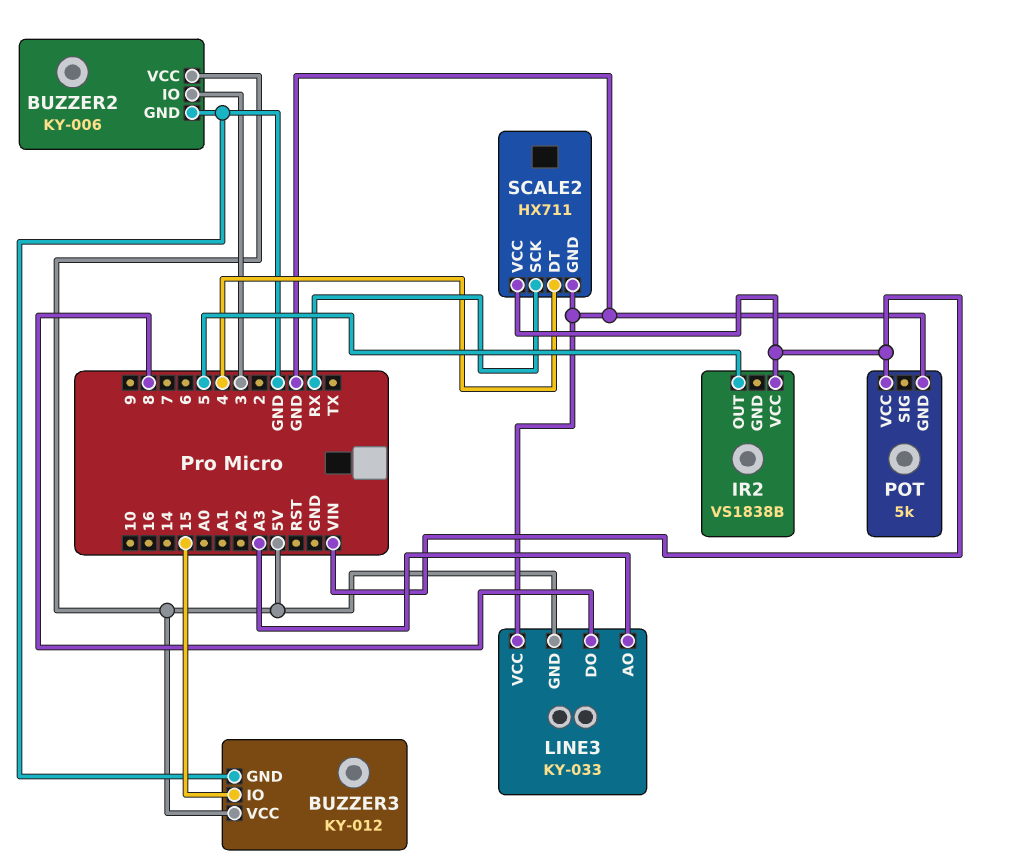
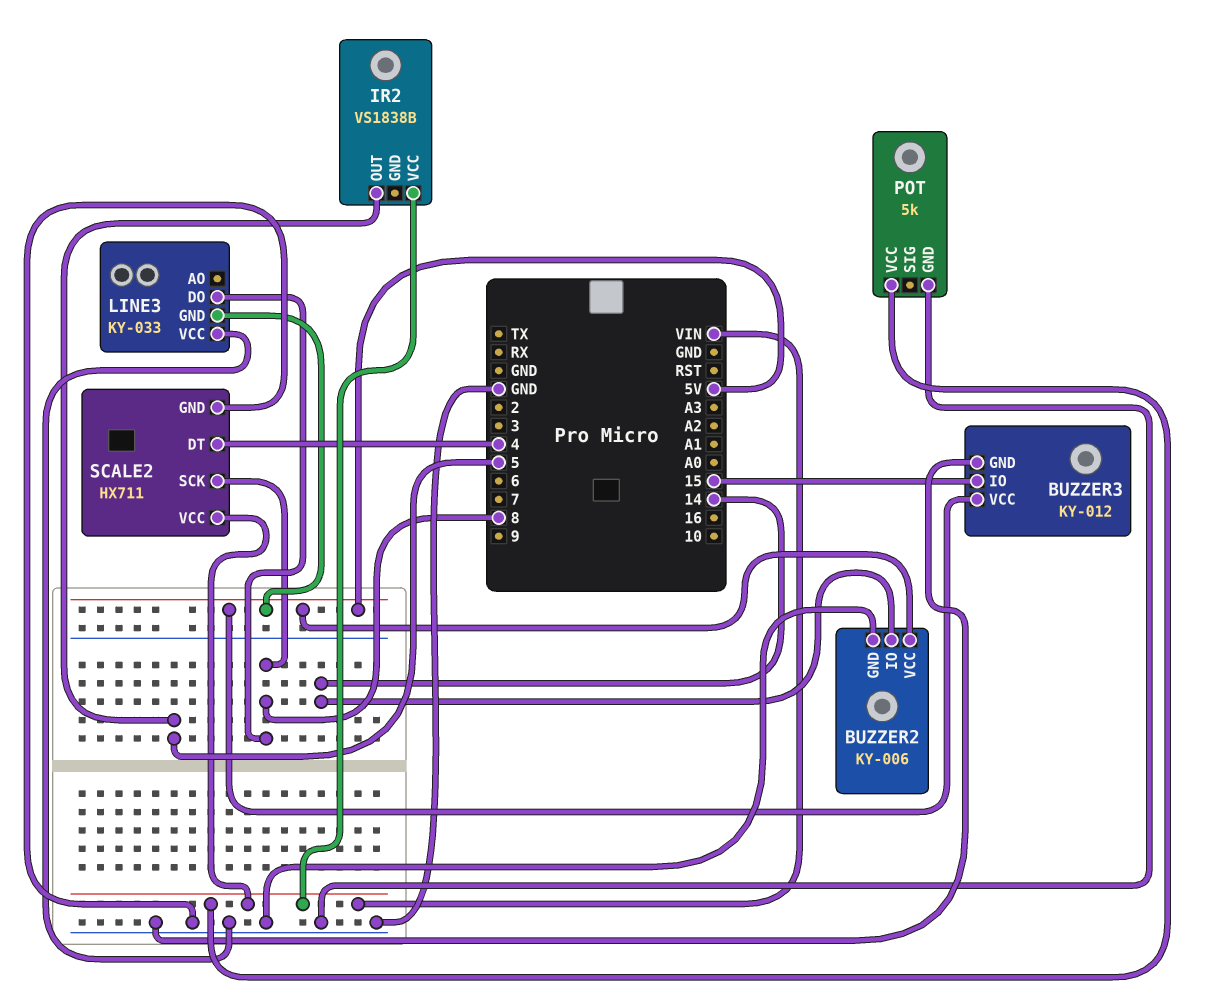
BUZZER2 pin IO: 3 -> 14
LINE3 pin AO: A3 -> none
SCALE2 pin SCK: RX -> 8

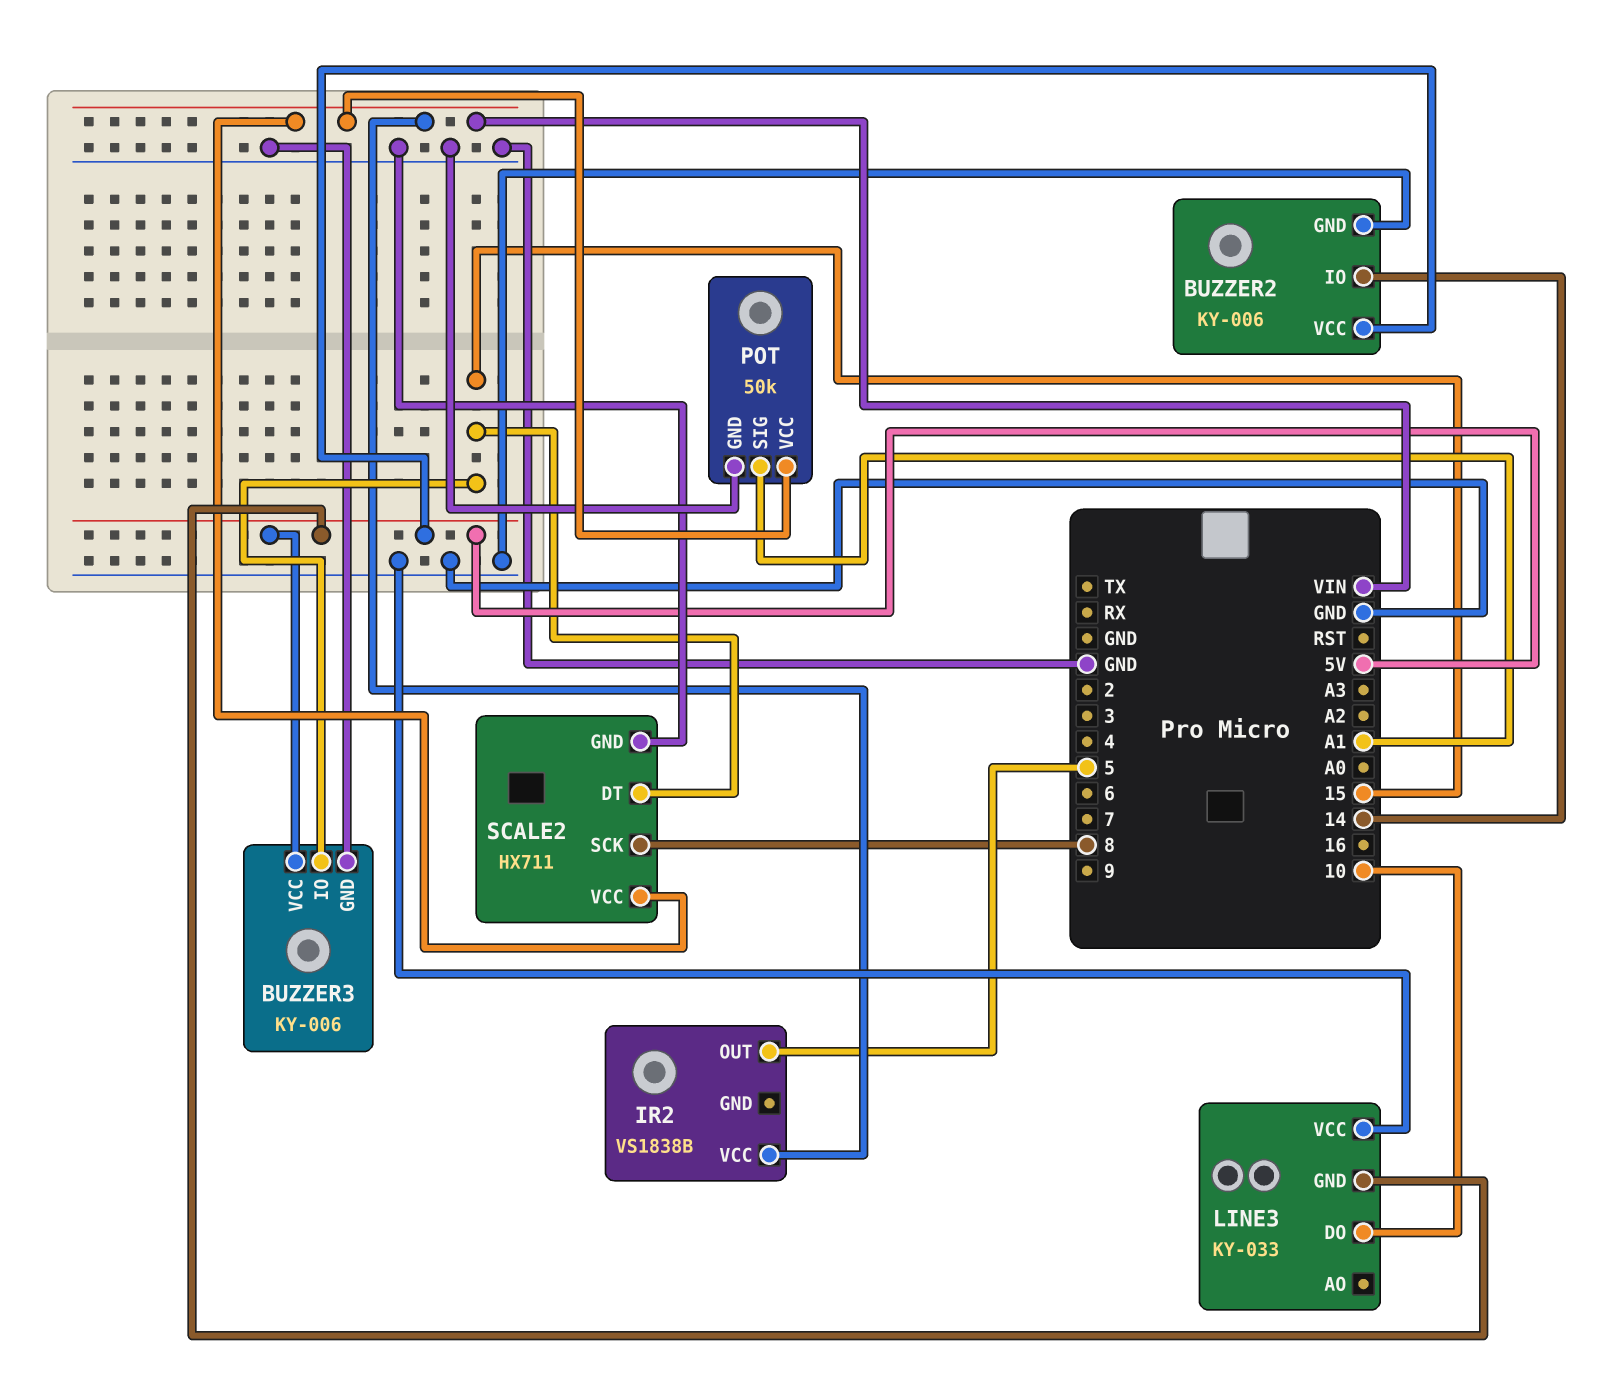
BUZZER3: KY-012 -> KY-006
LINE3 pin DO: 8 -> 10
POT: 5k -> 50k
POT pin SIG: none -> A1
SCALE2 pin DT: 4 -> 15

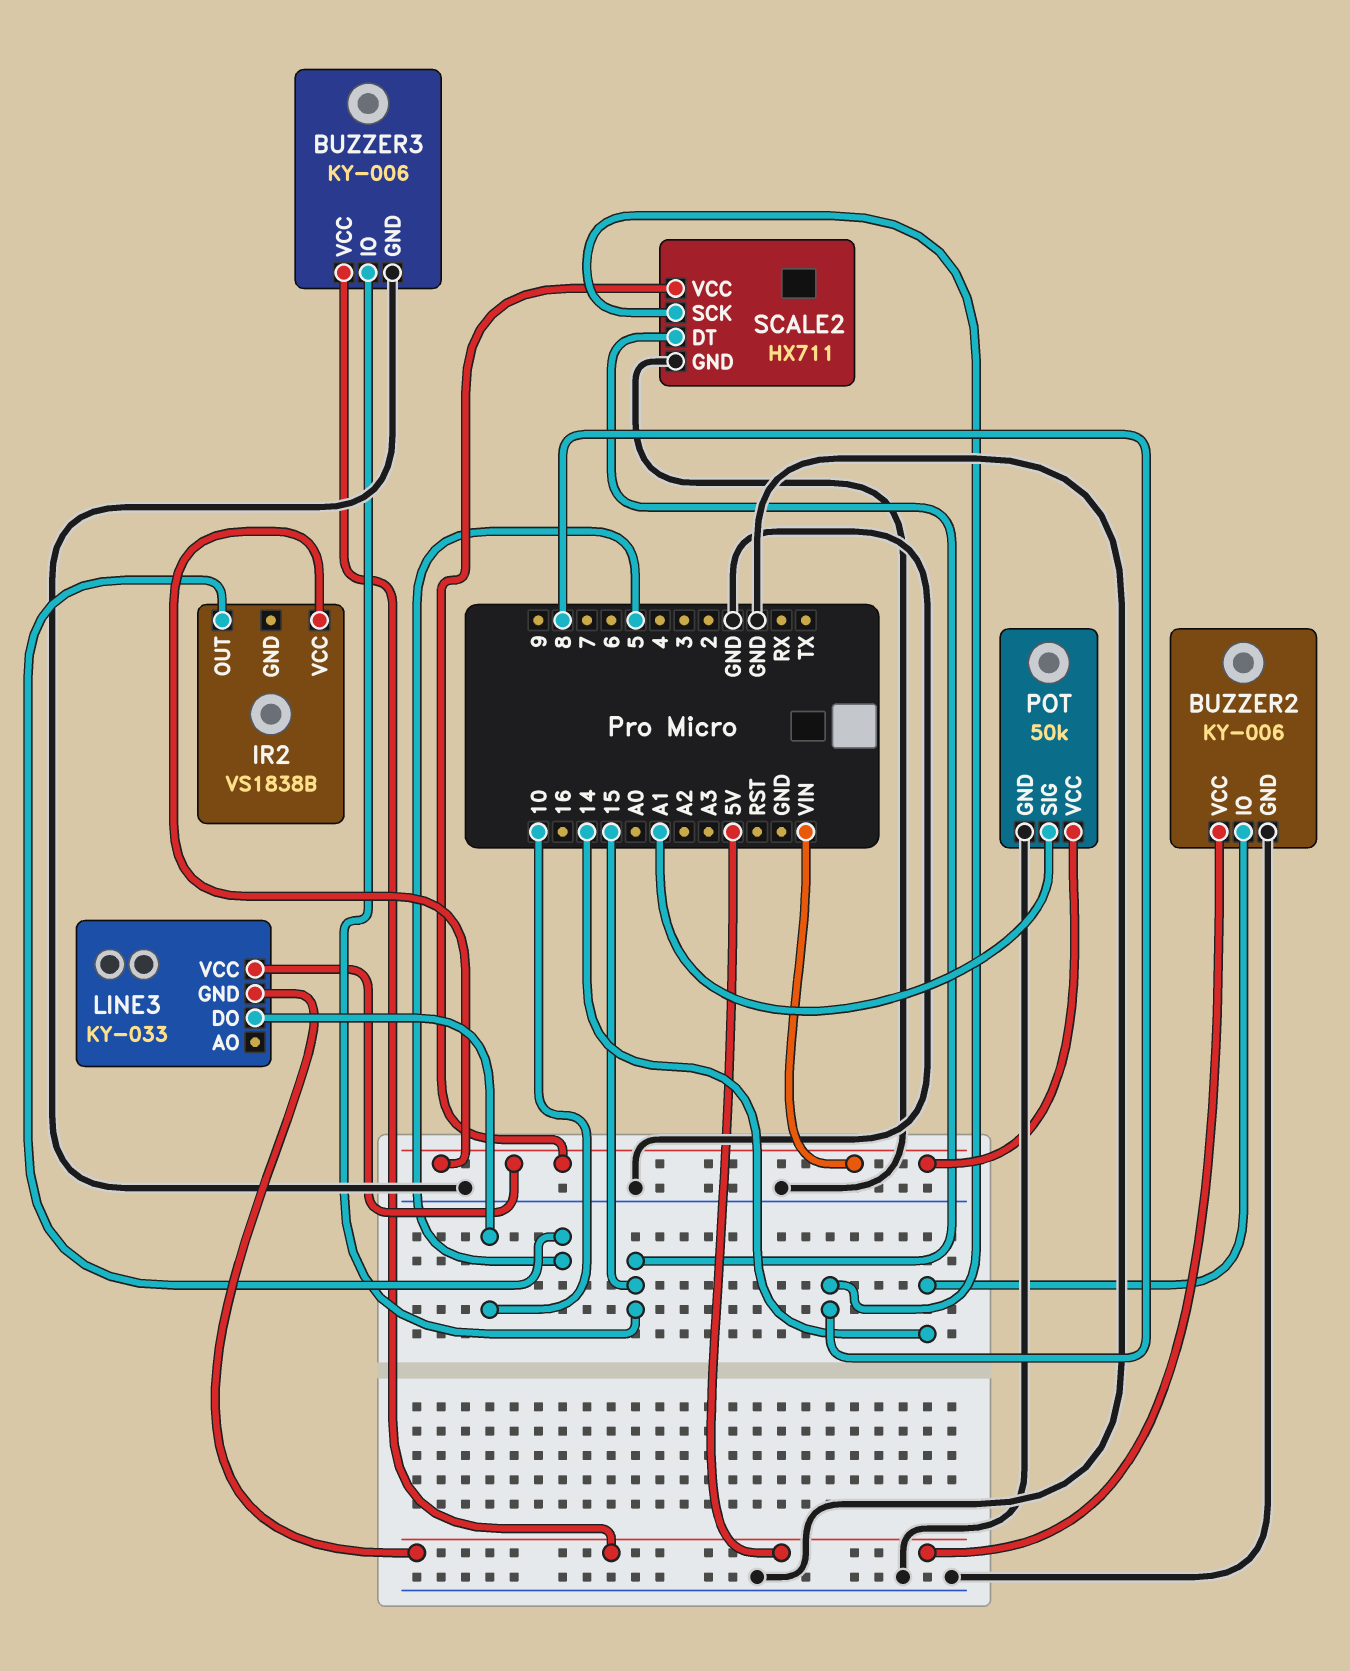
LINE3 pin VCC: GND -> VIN

